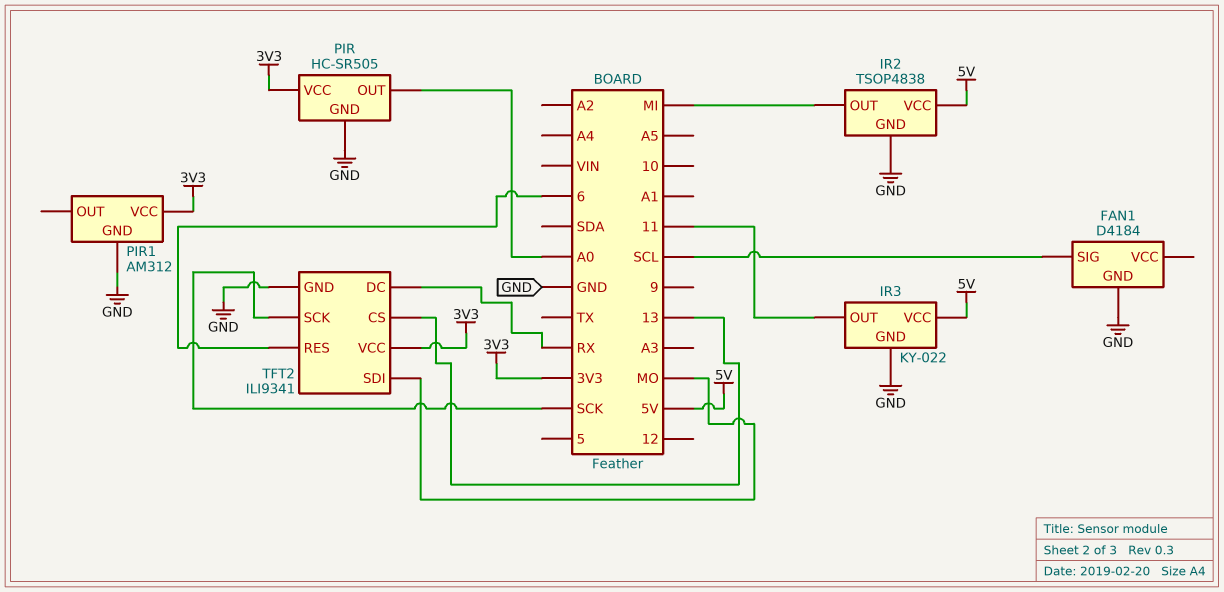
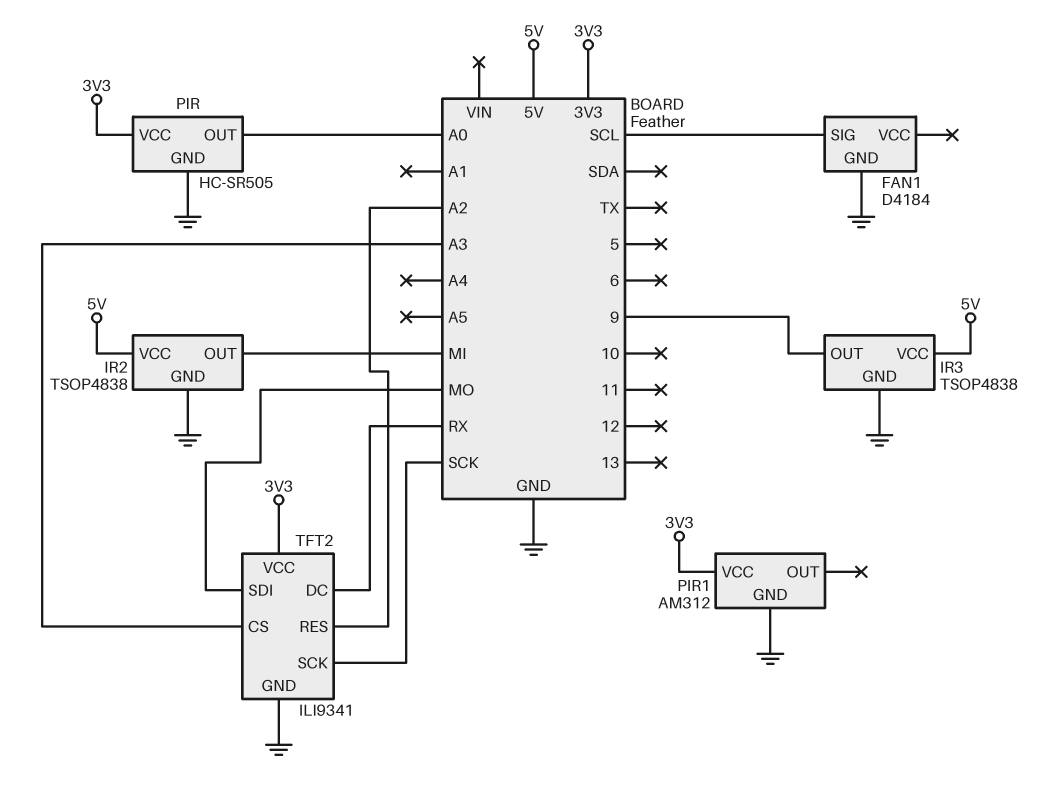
IR3: KY-022 -> TSOP4838
IR3 pin OUT: 11 -> 9
TFT2 pin CS: 13 -> A3
TFT2 pin RES: 6 -> A2

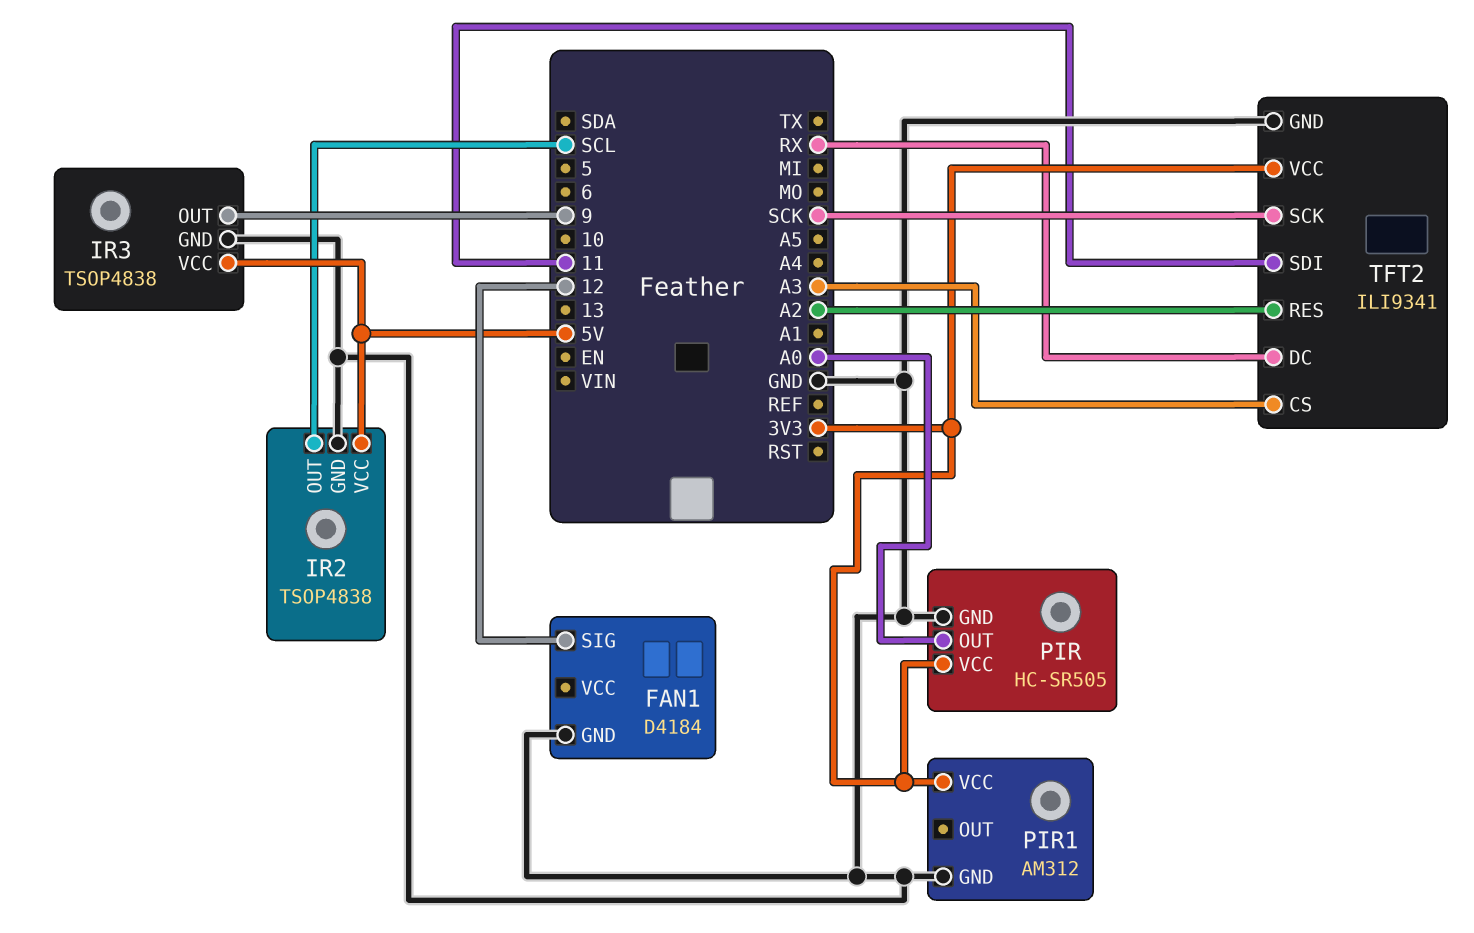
FAN1 pin SIG: SCL -> 12
IR2 pin OUT: MI -> SCL
TFT2 pin SDI: MO -> 11

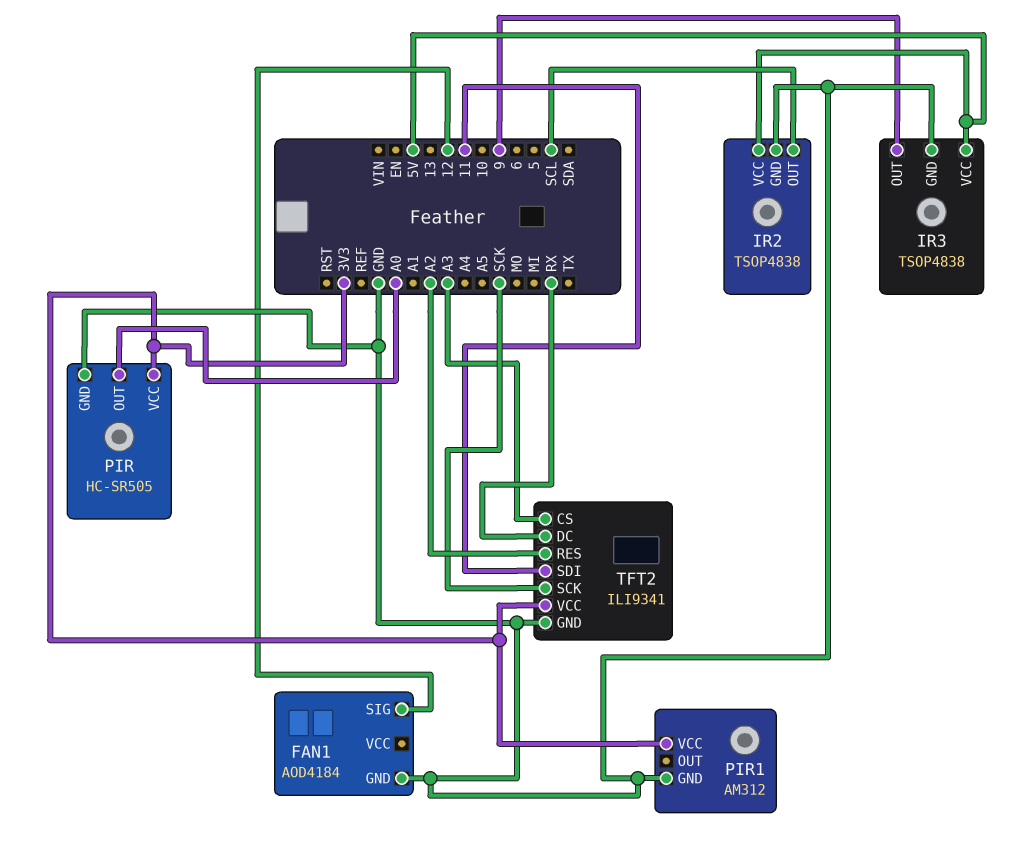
FAN1: D4184 -> AOD4184

